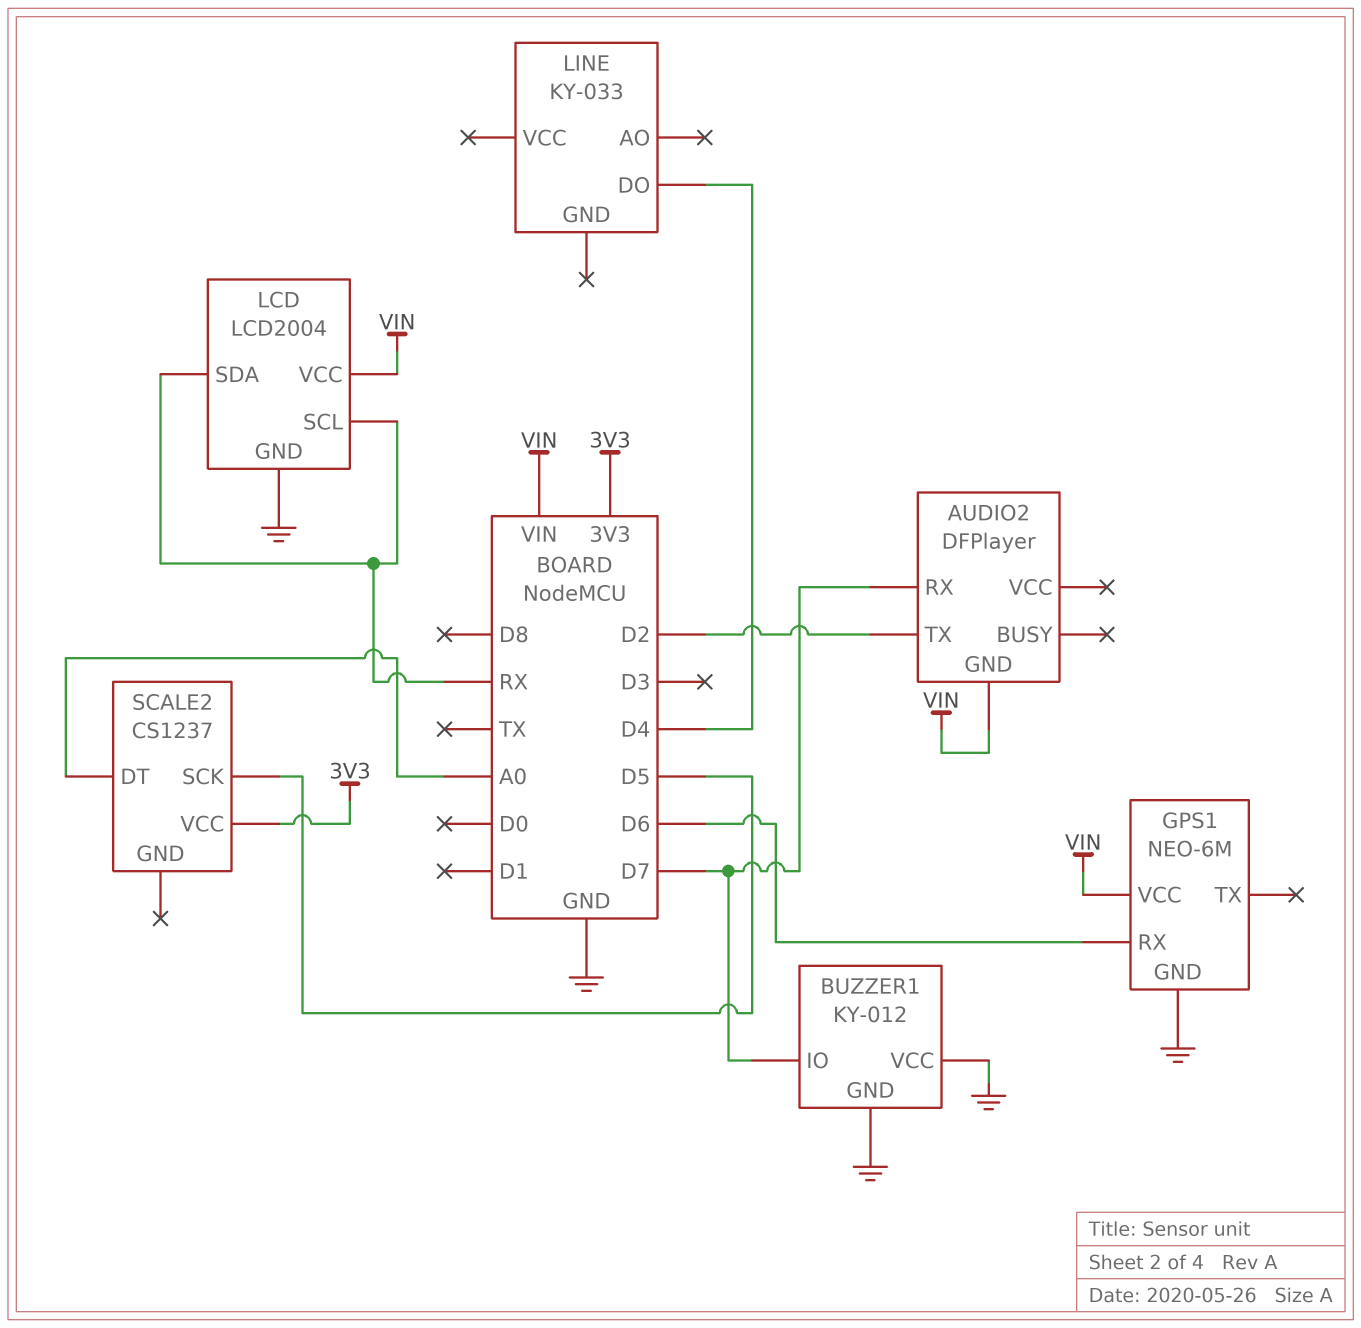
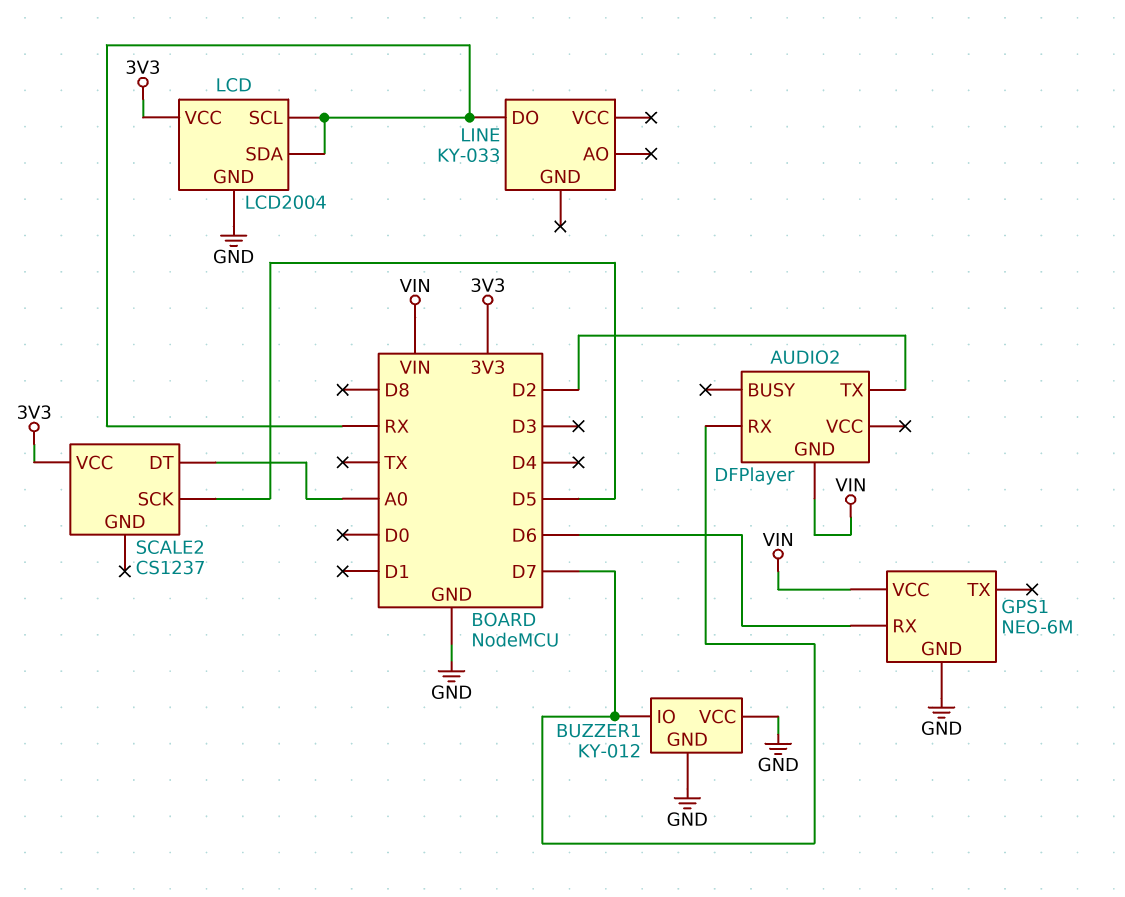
LCD pin VCC: VIN -> 3V3
LINE pin DO: D4 -> RX

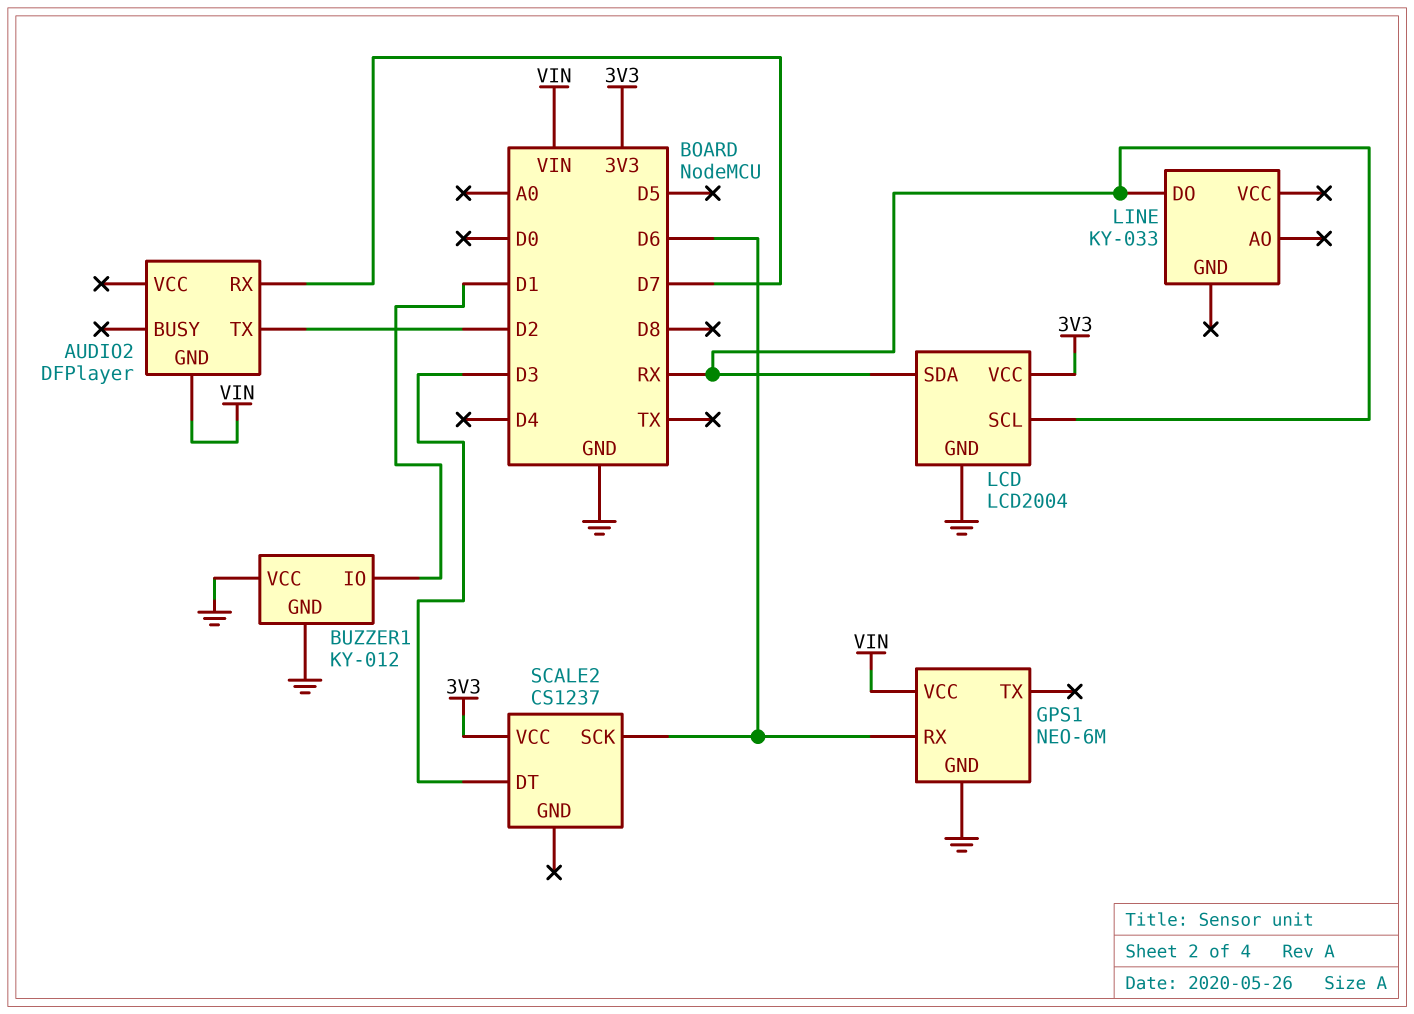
BUZZER1 pin IO: D7 -> D1
SCALE2 pin DT: A0 -> D3
SCALE2 pin SCK: D5 -> D6

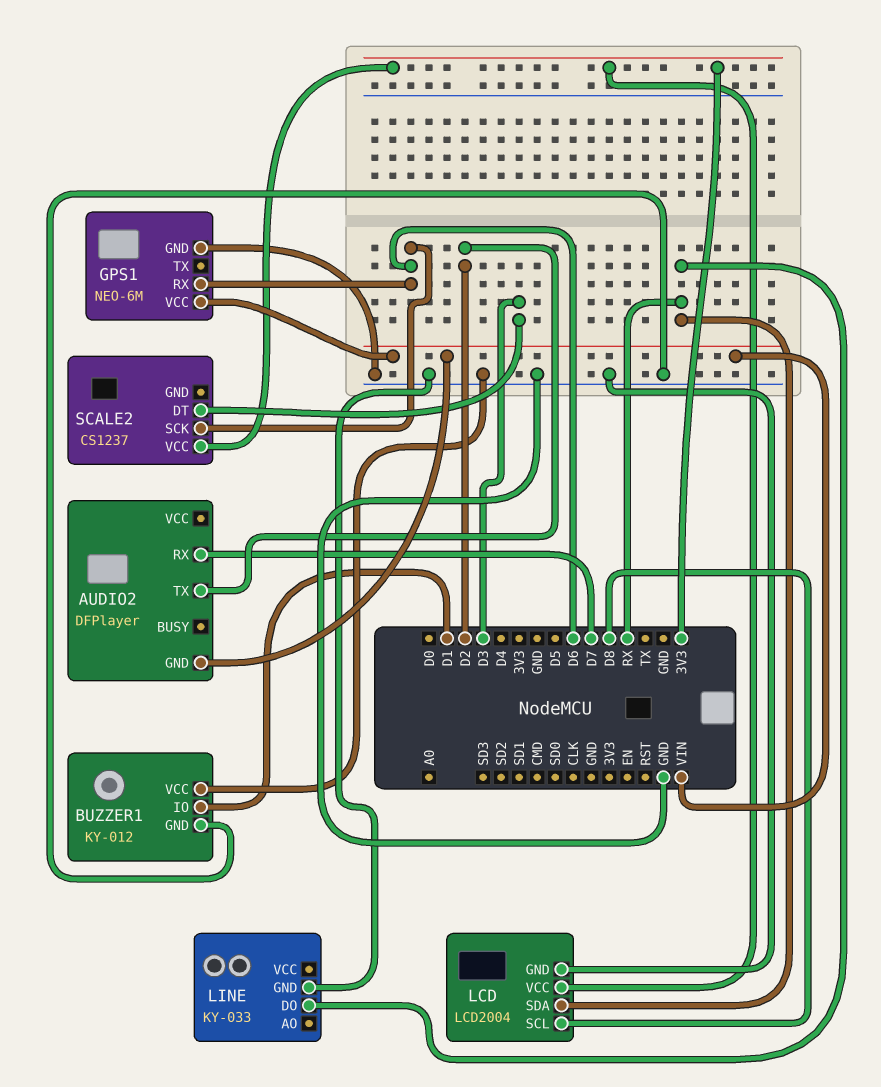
LCD pin SCL: RX -> D8
LINE pin GND: none -> GND

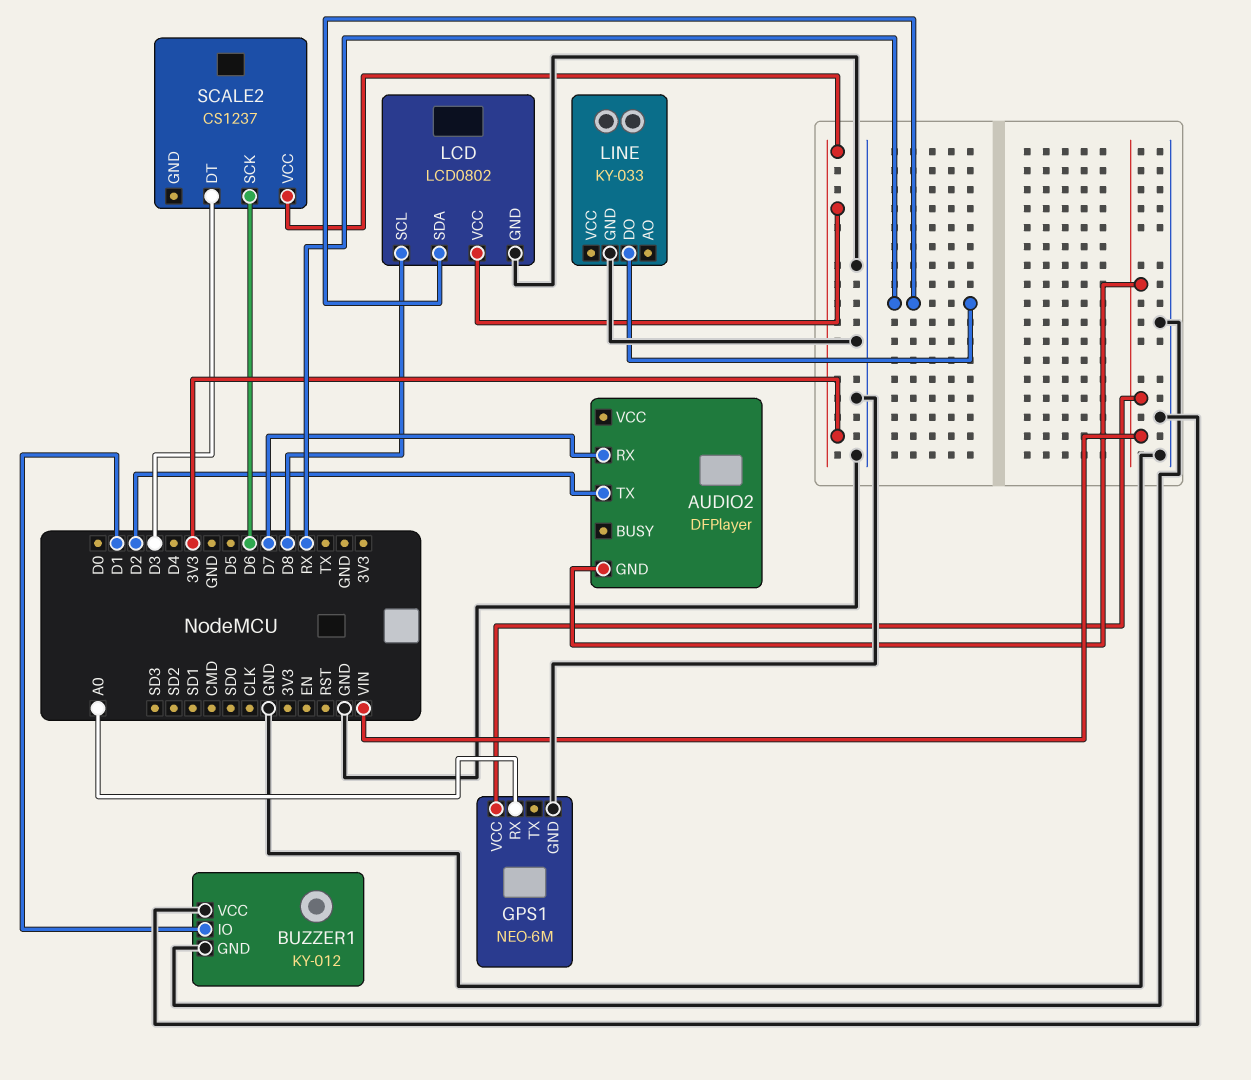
GPS1 pin RX: D6 -> A0
LCD: LCD2004 -> LCD0802

